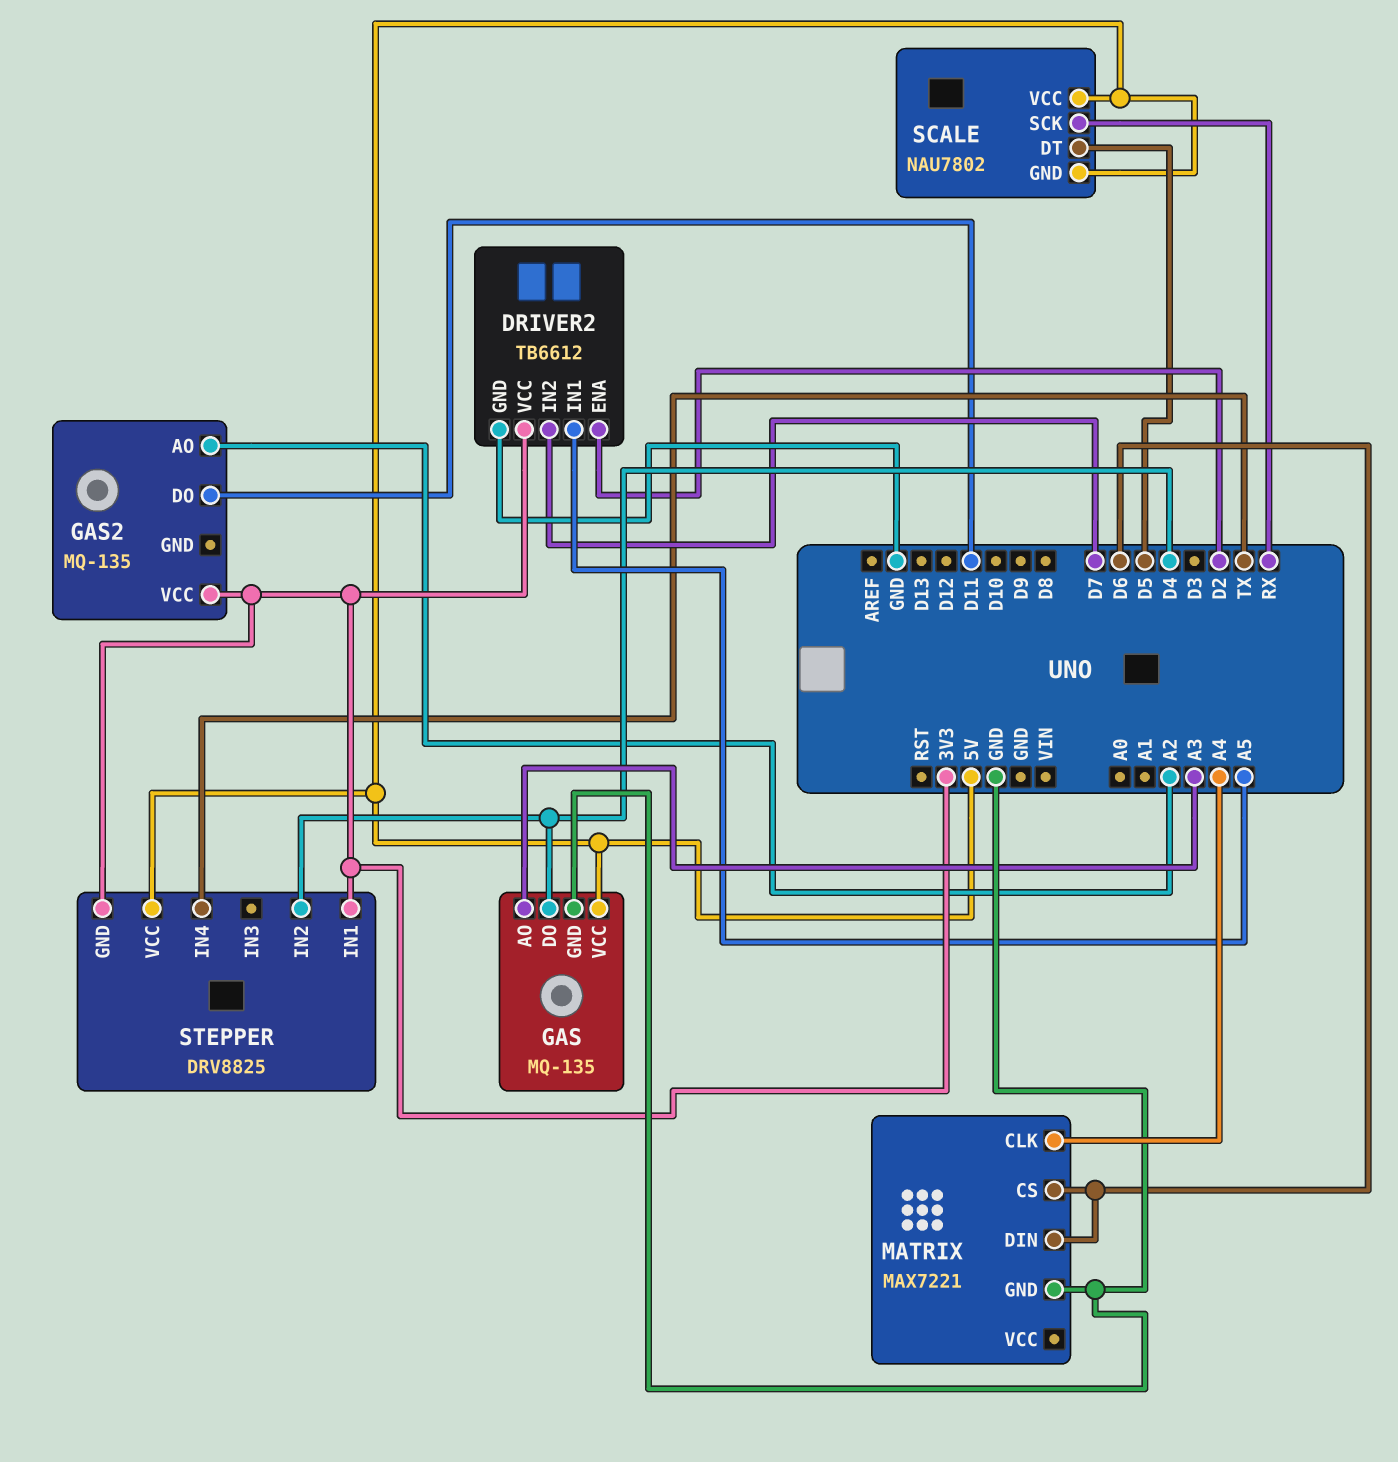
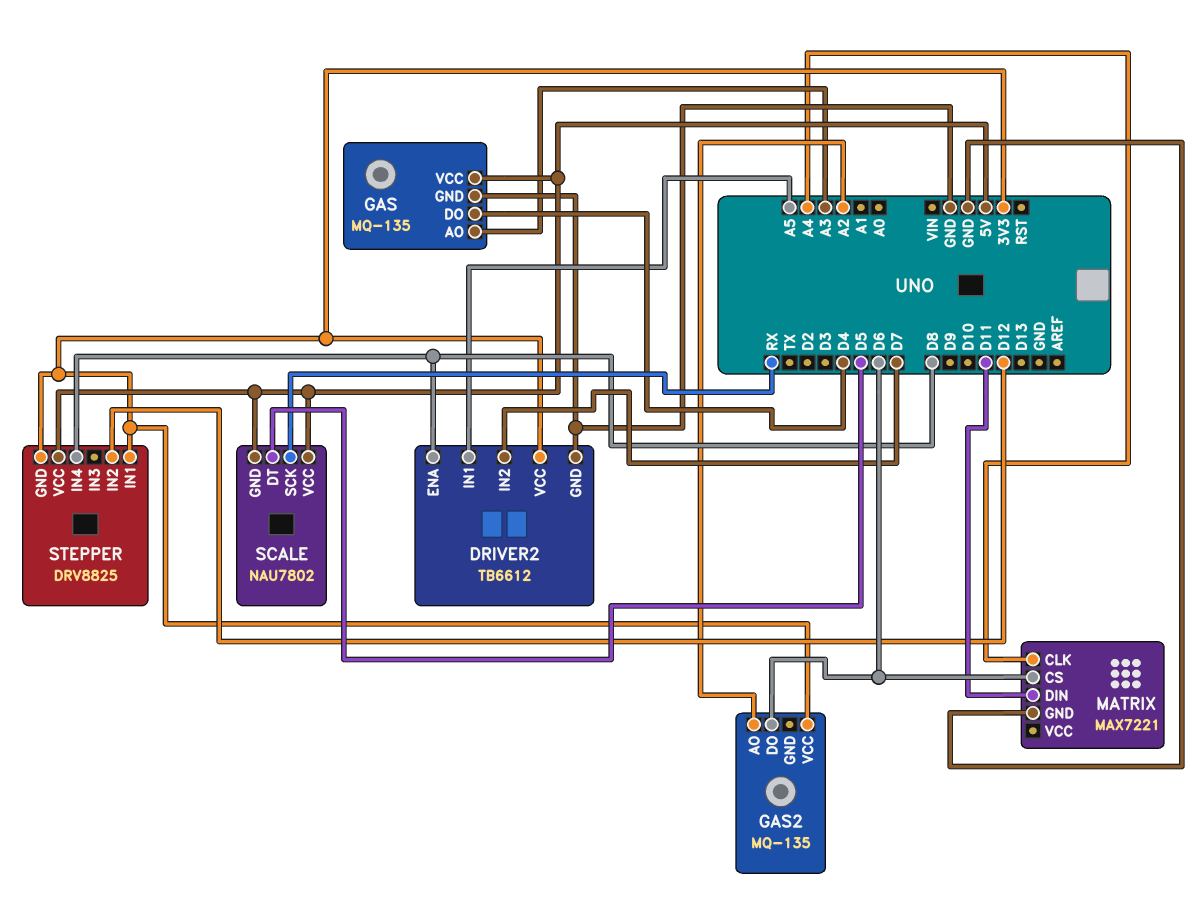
DRIVER2 pin ENA: D2 -> D8
GAS2 pin DO: D11 -> D6
MATRIX pin DIN: D6 -> D11
STEPPER pin IN2: D4 -> D12
STEPPER pin IN4: TX -> D8

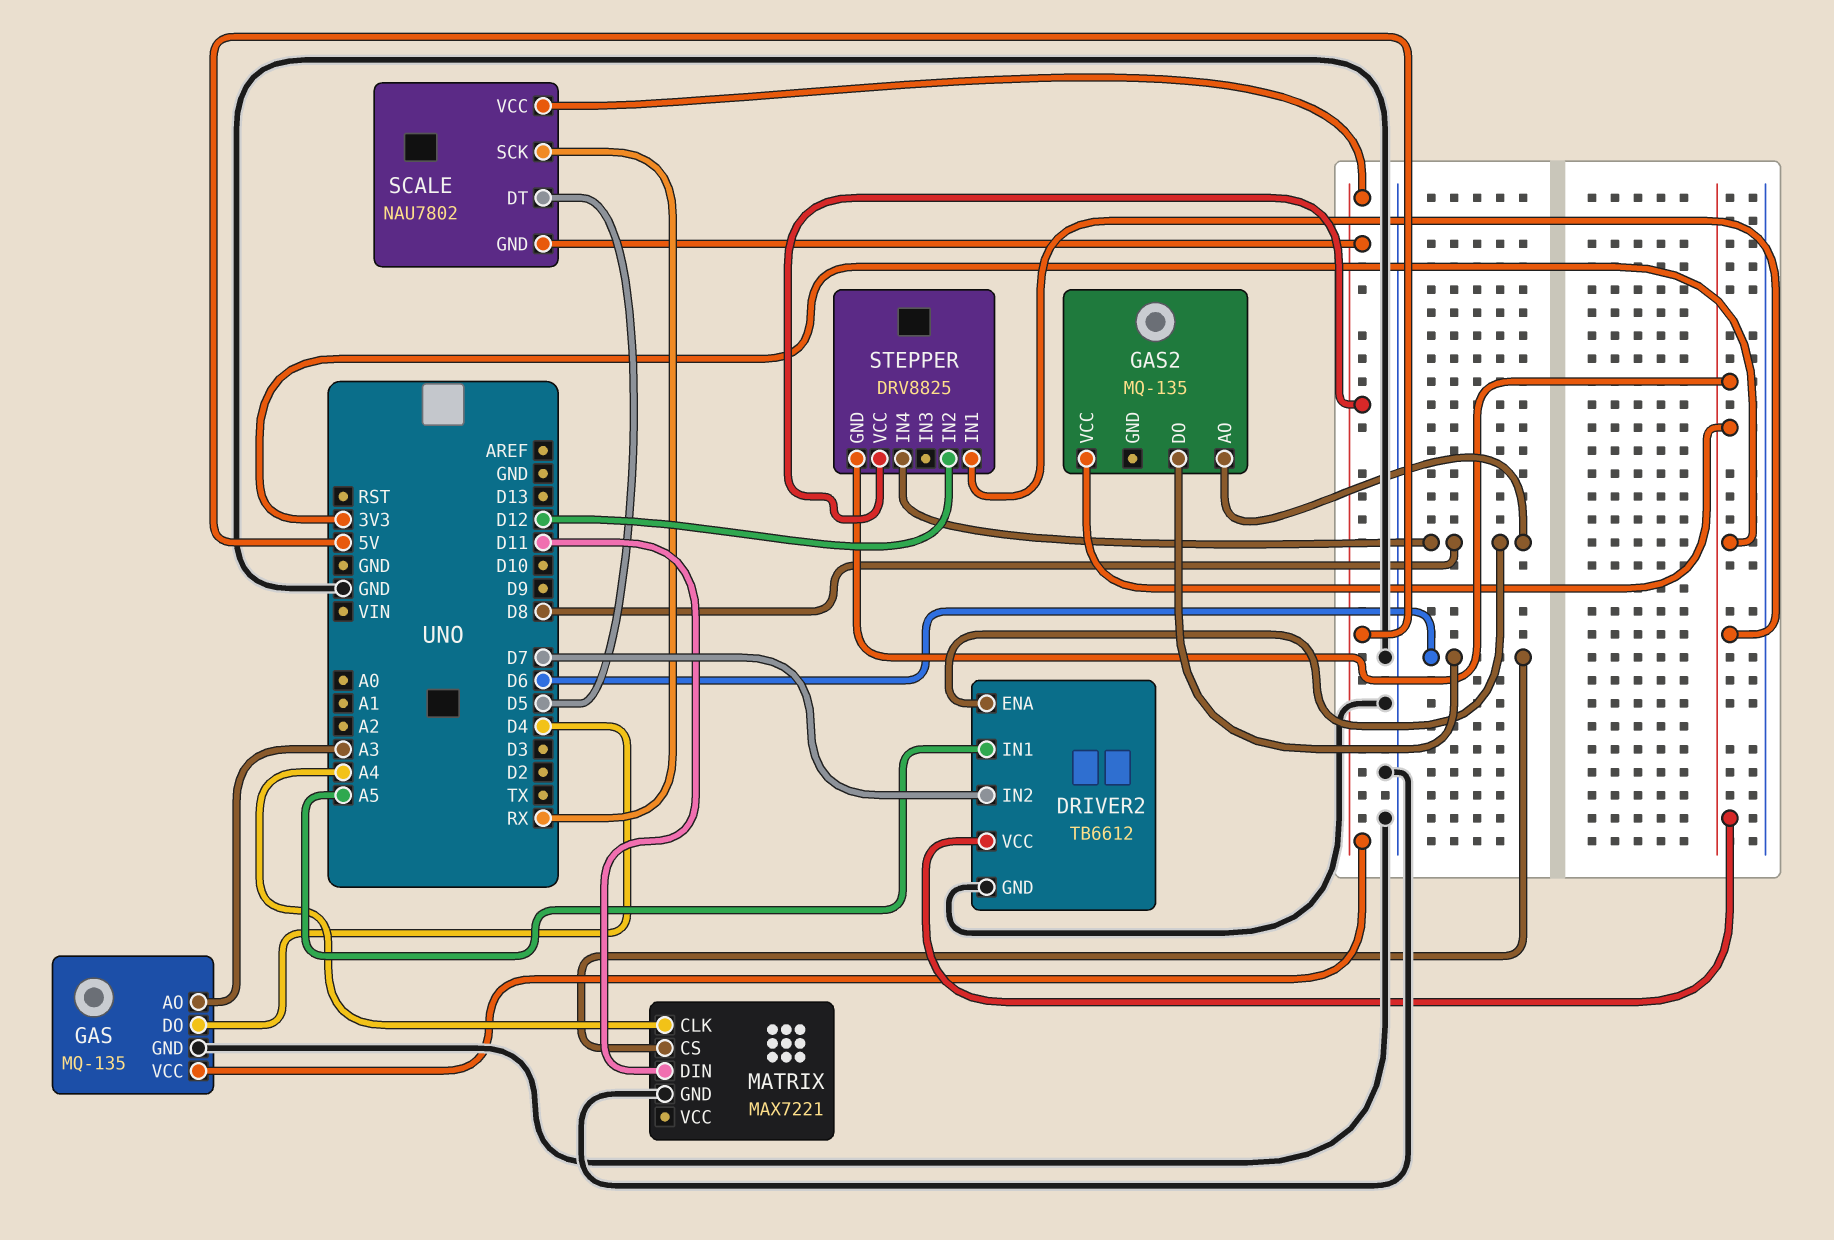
GAS2 pin AO: A2 -> D8

